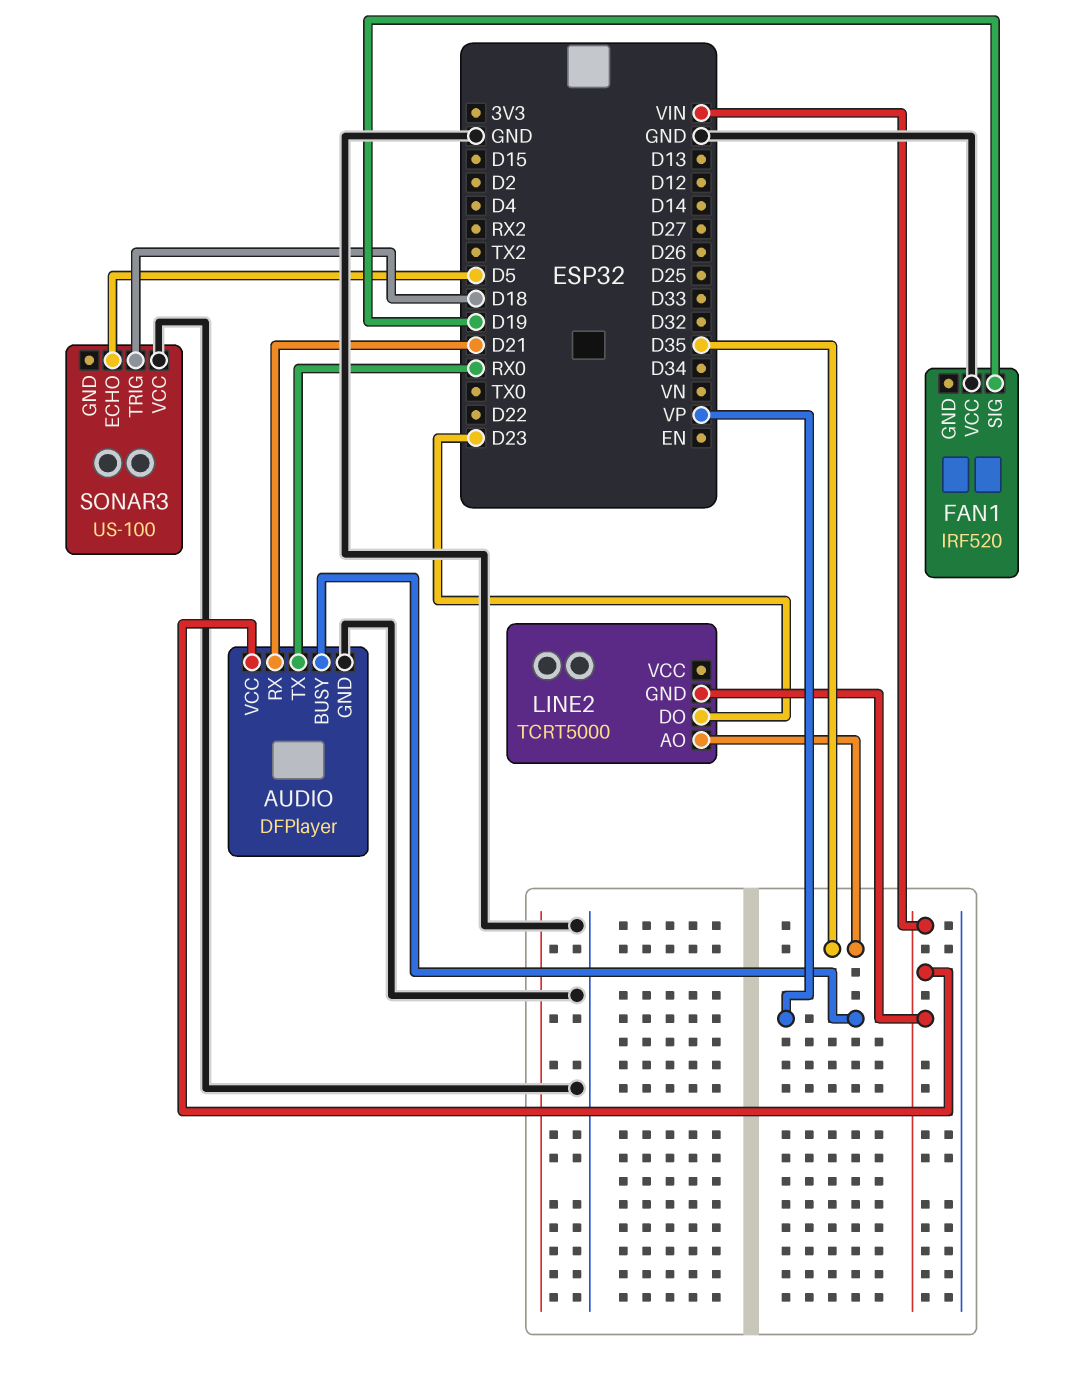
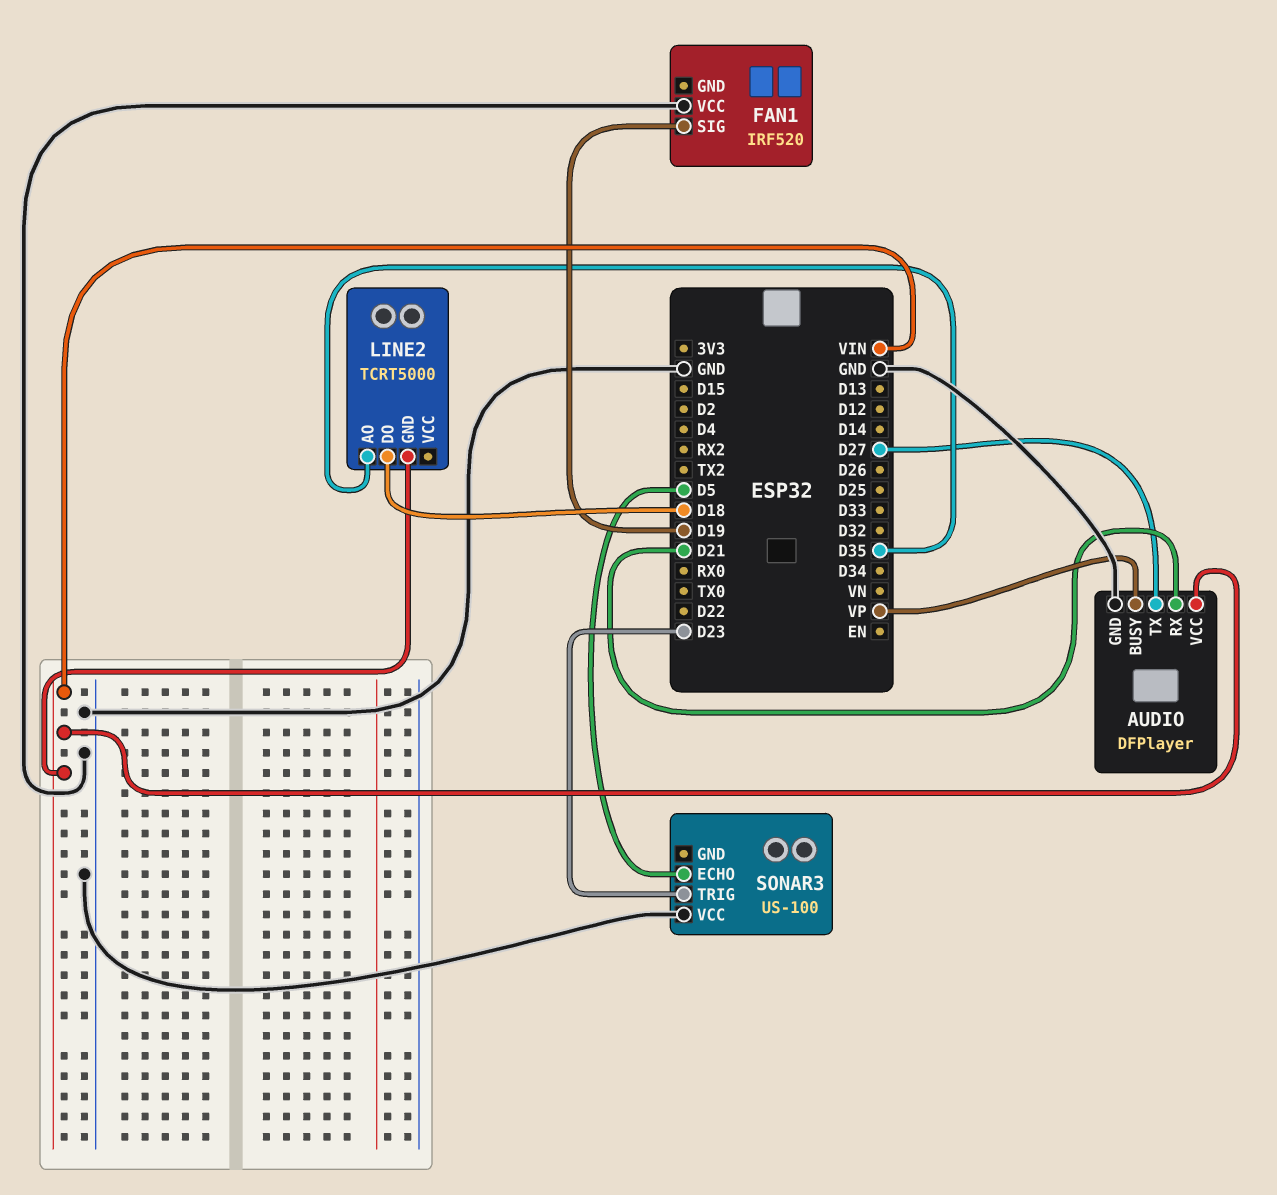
AUDIO pin TX: RX0 -> D27
LINE2 pin DO: D23 -> D18
SONAR3 pin TRIG: D18 -> D23

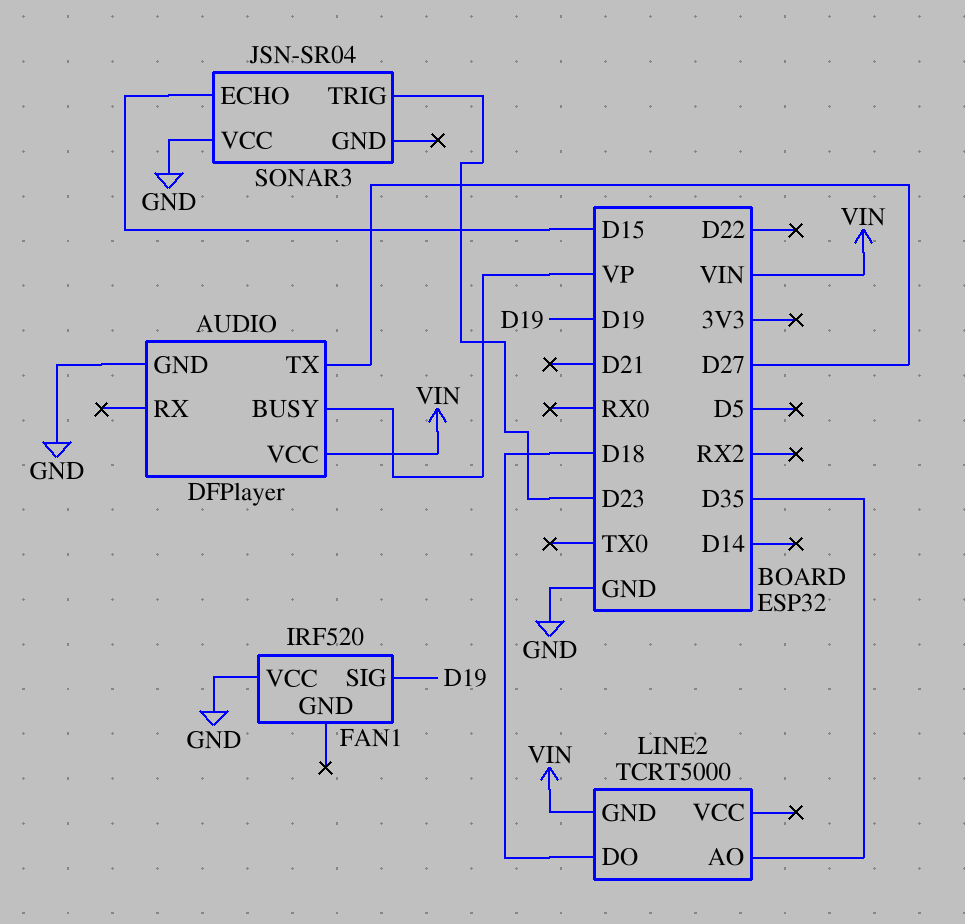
AUDIO pin RX: D21 -> none
SONAR3: US-100 -> JSN-SR04
SONAR3 pin ECHO: D5 -> D15

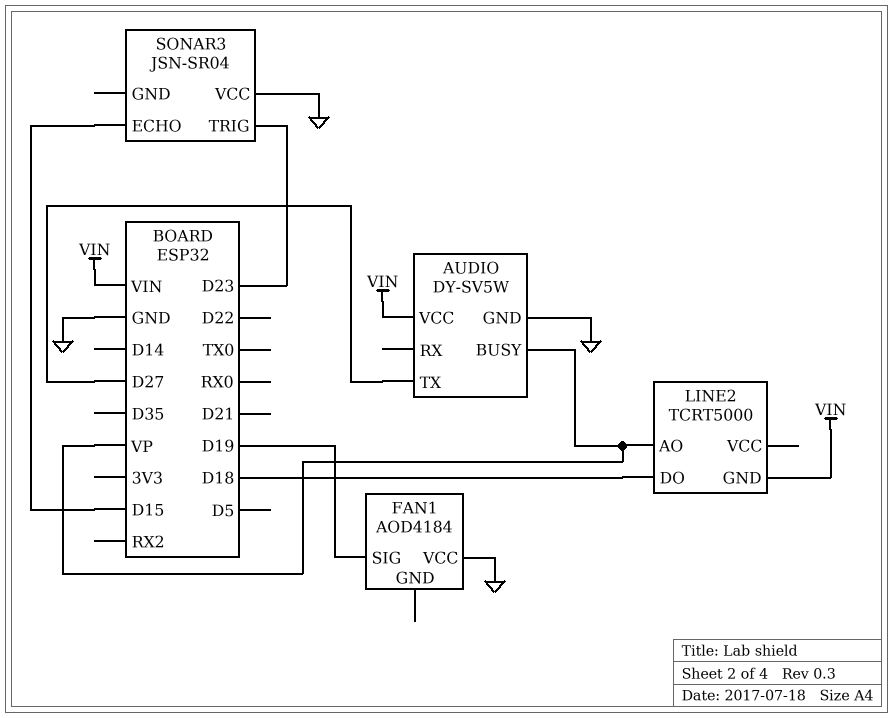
AUDIO: DFPlayer -> DY-SV5W
FAN1: IRF520 -> AOD4184
LINE2 pin AO: D35 -> VP

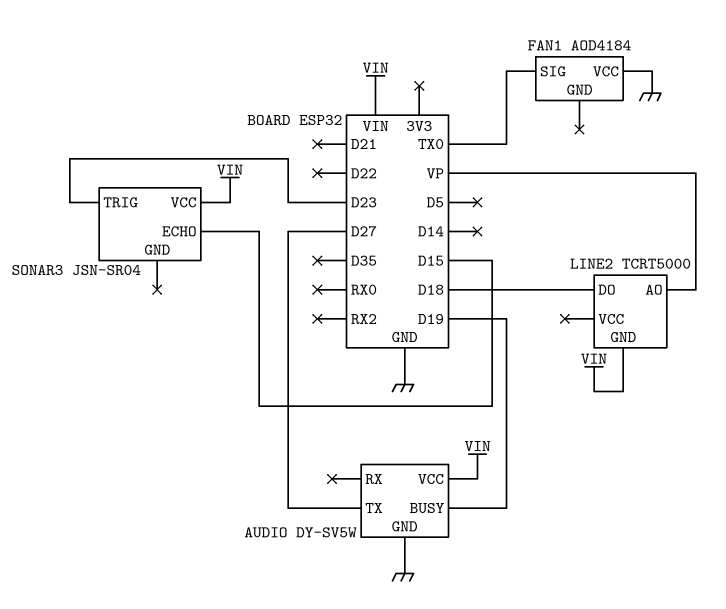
AUDIO pin BUSY: VP -> D19
FAN1 pin SIG: D19 -> TX0
SONAR3 pin VCC: GND -> VIN

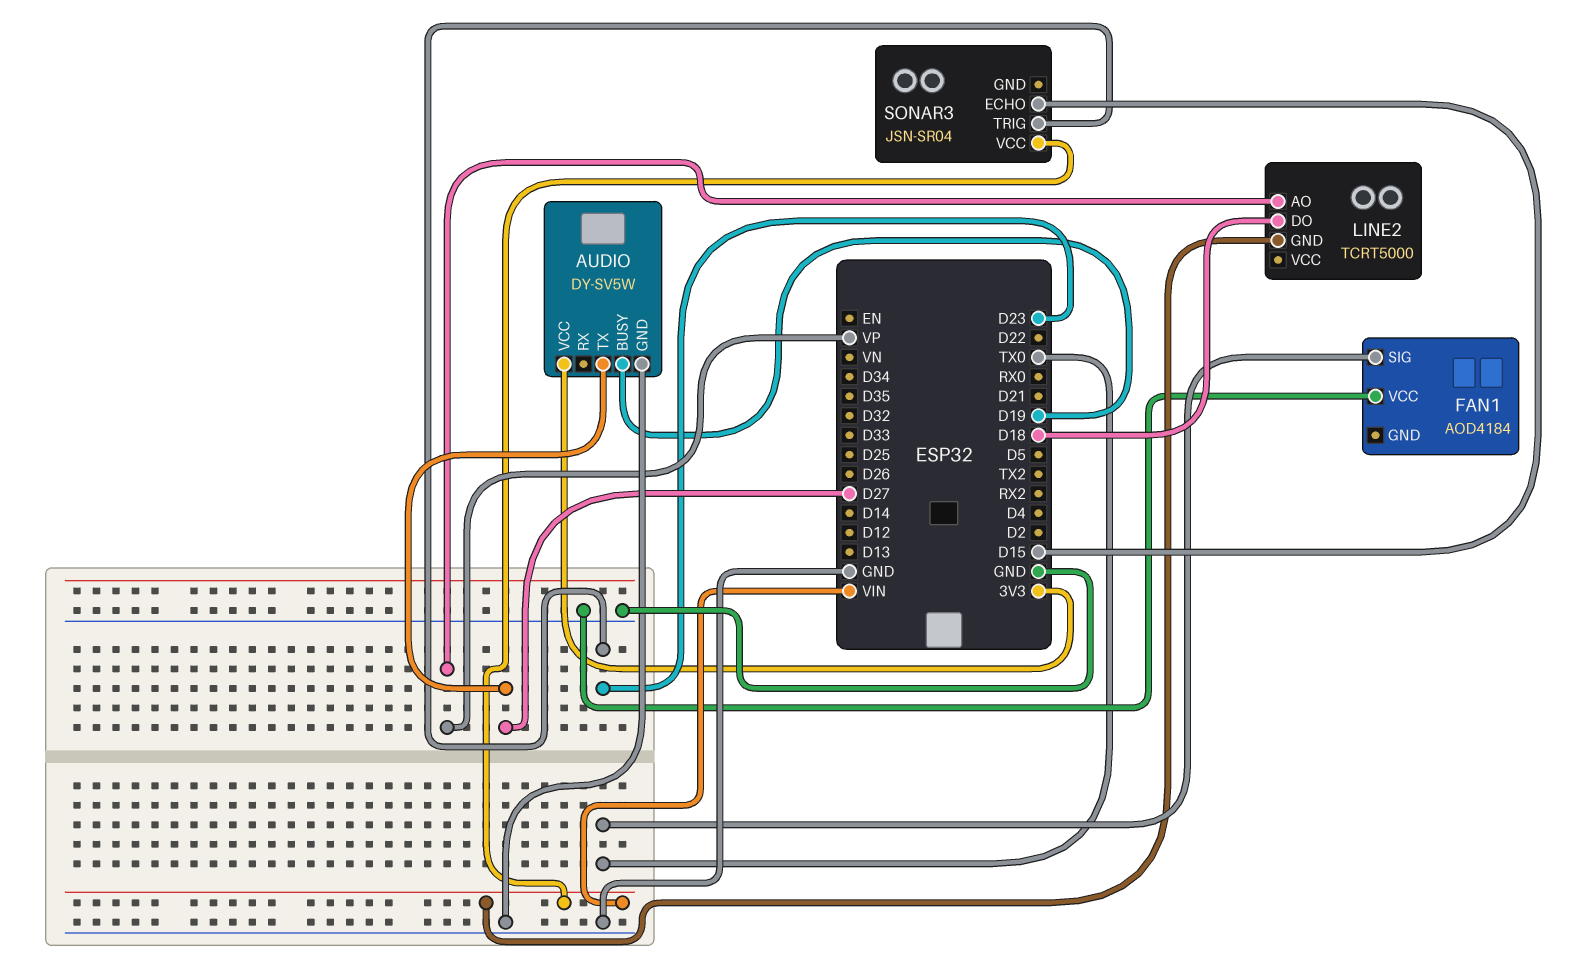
AUDIO pin VCC: VIN -> 3V3

